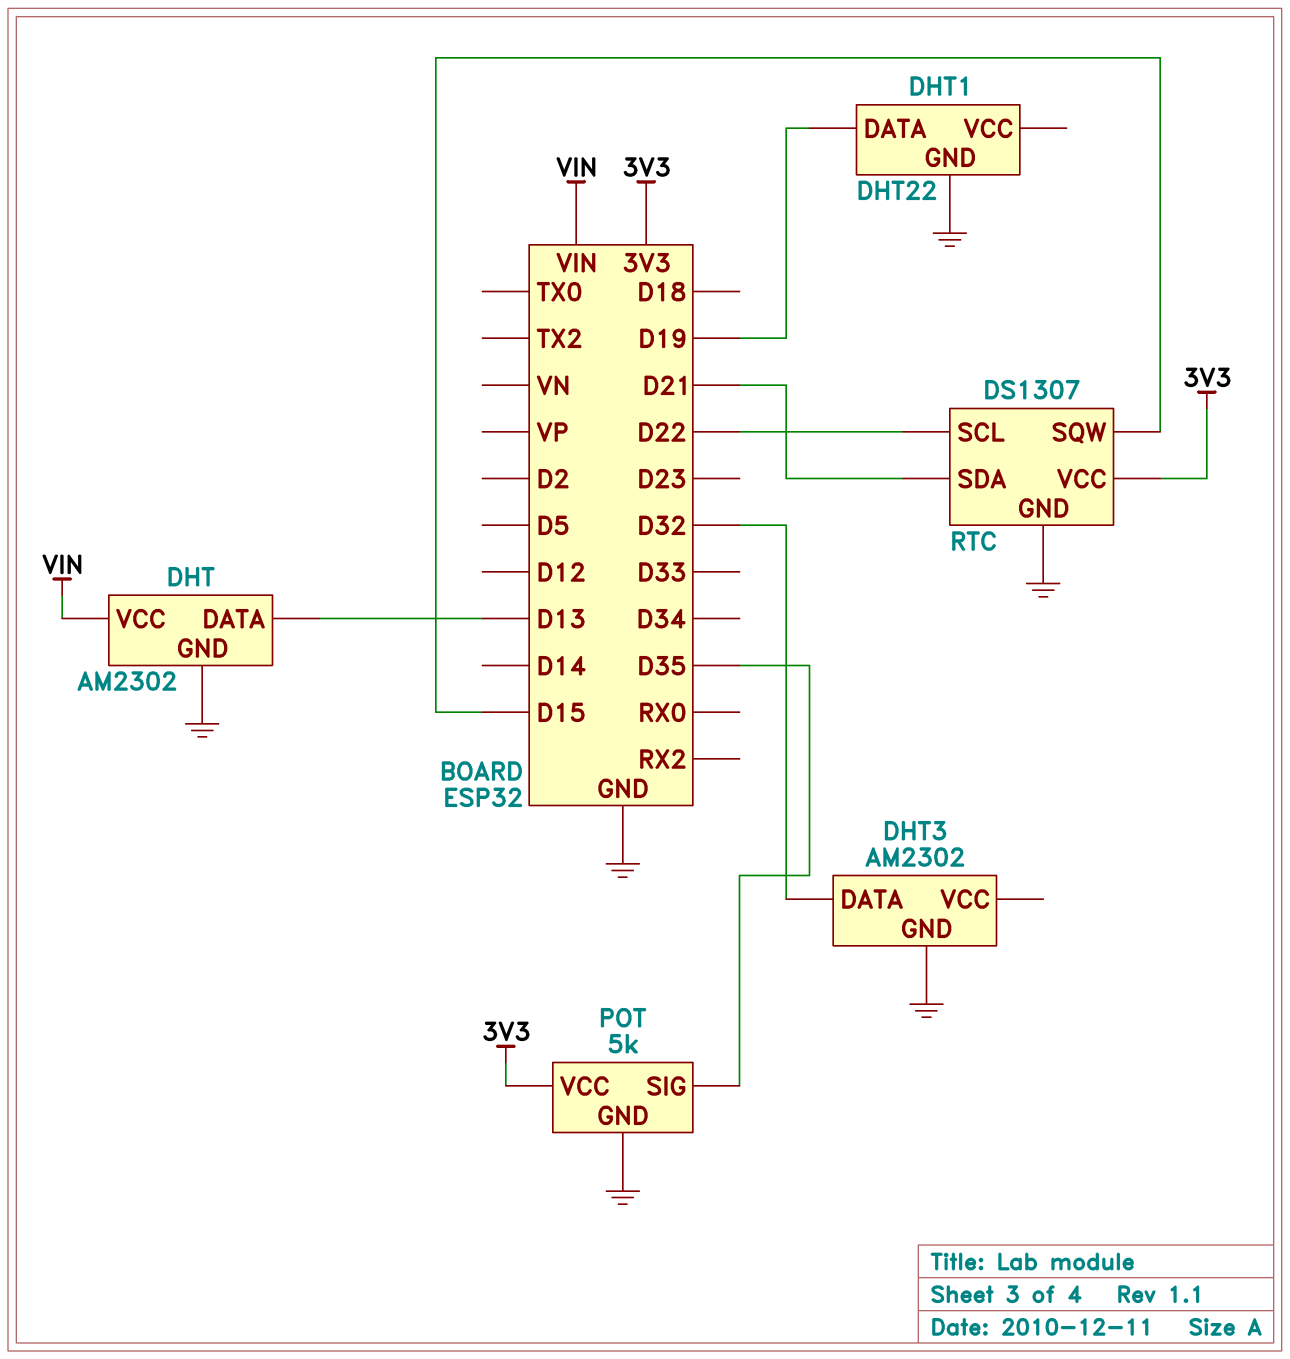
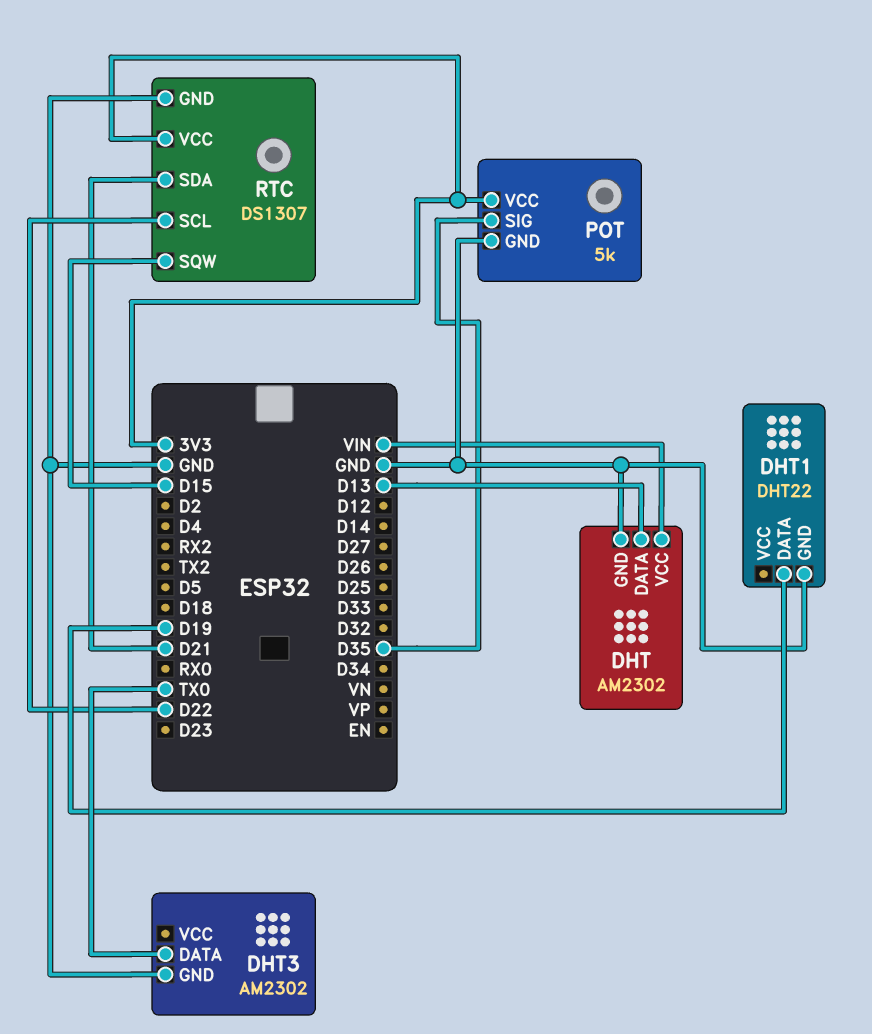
DHT3 pin DATA: D32 -> TX0

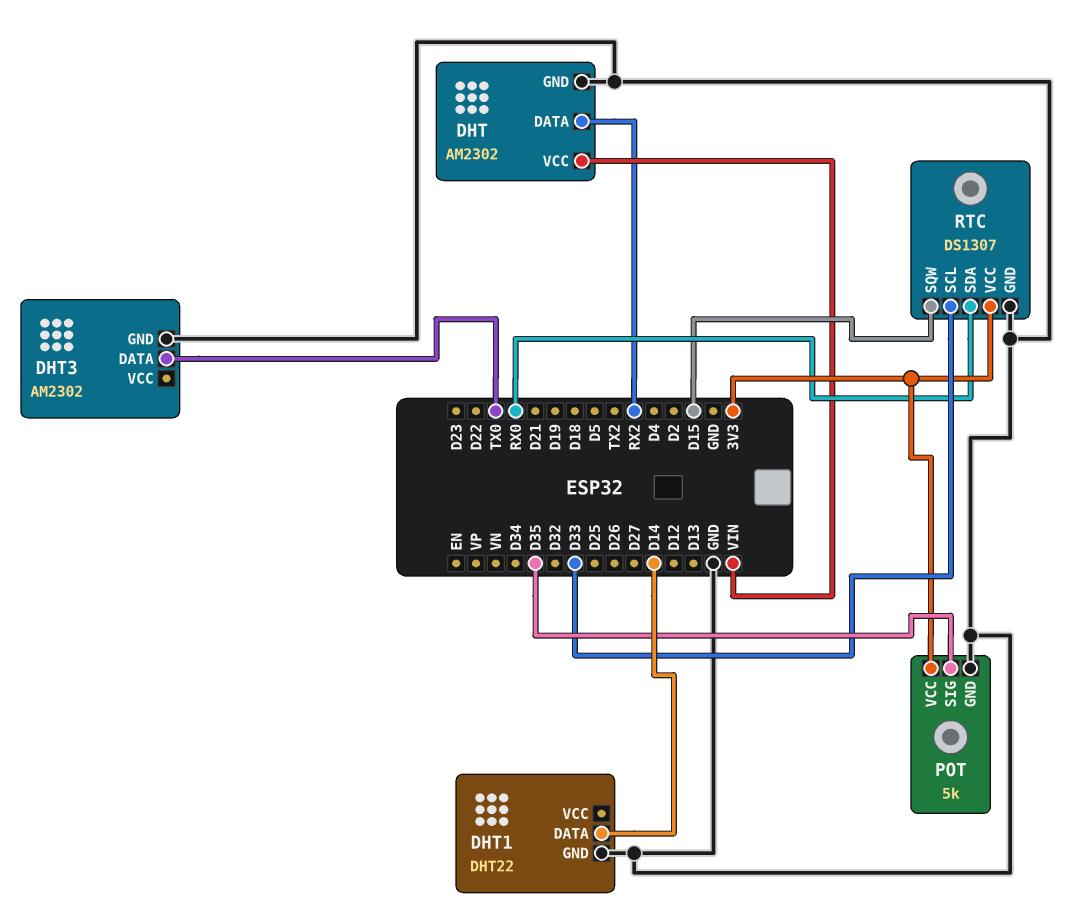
DHT pin DATA: D13 -> RX2
DHT1 pin DATA: D19 -> D14
RTC pin SCL: D22 -> D33
RTC pin SDA: D21 -> RX0

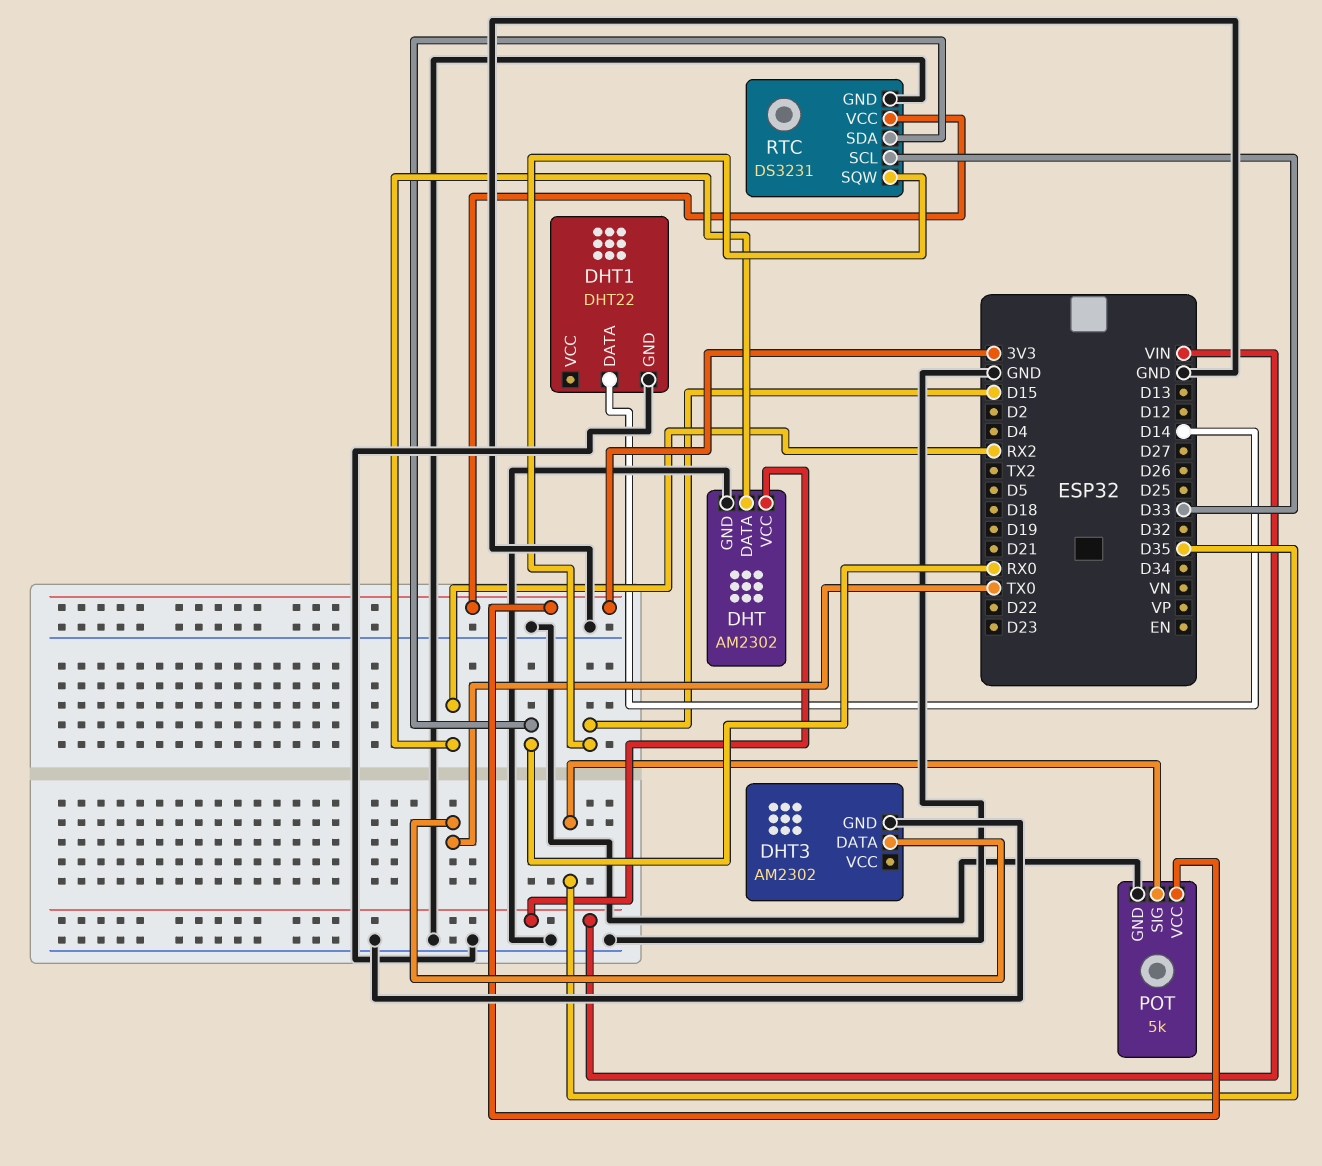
RTC: DS1307 -> DS3231

